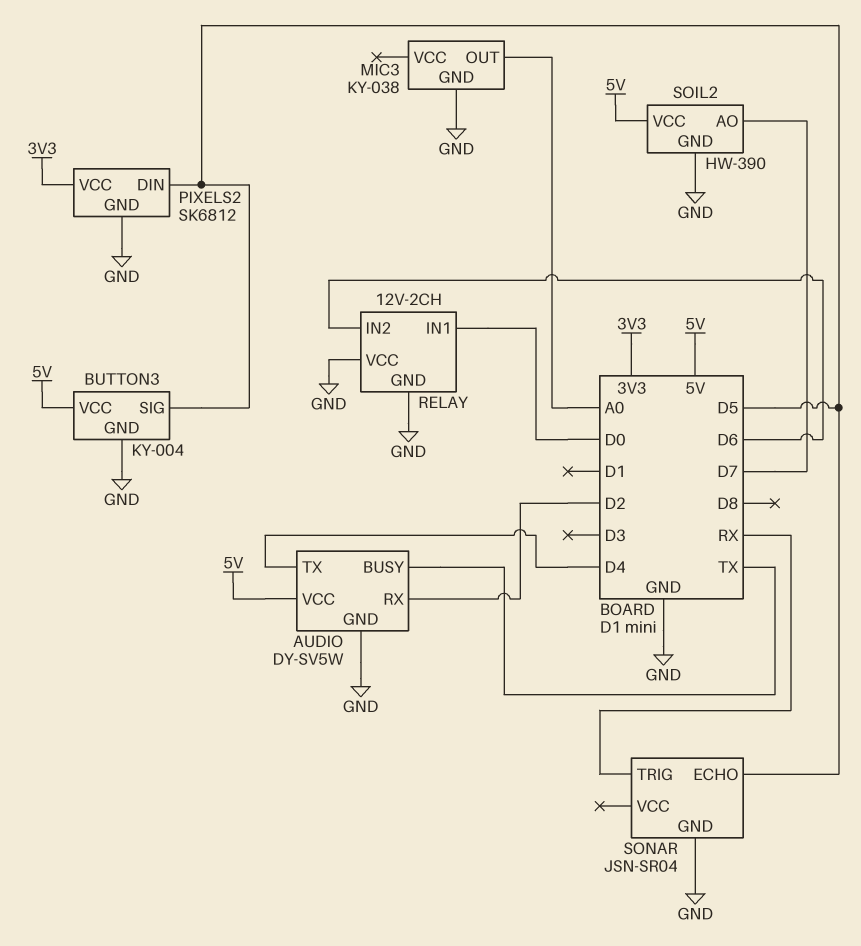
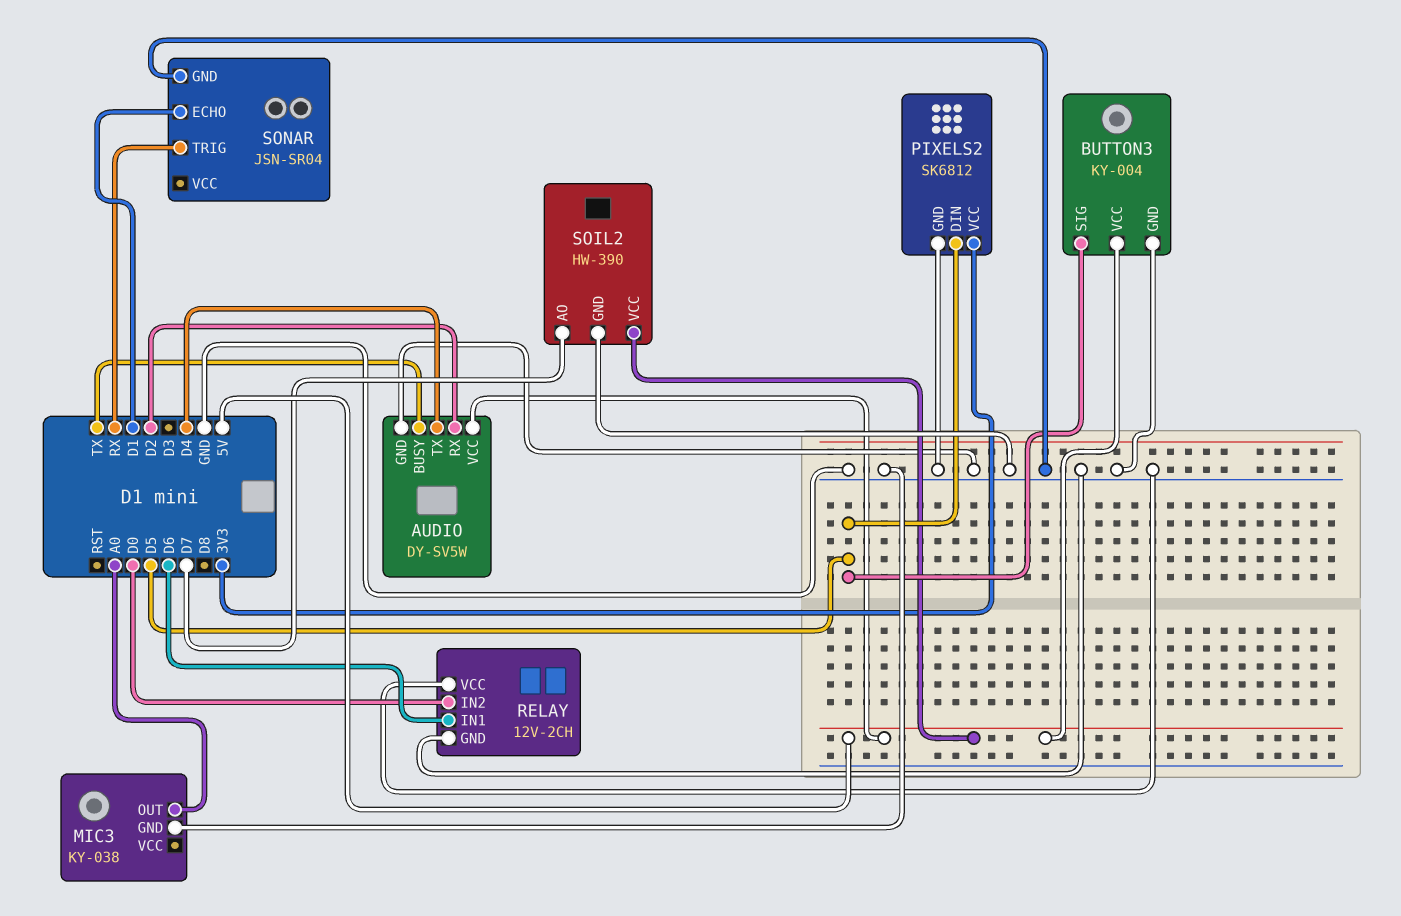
RELAY pin IN1: D0 -> D6
RELAY pin IN2: D6 -> D0
SONAR pin ECHO: D5 -> D1

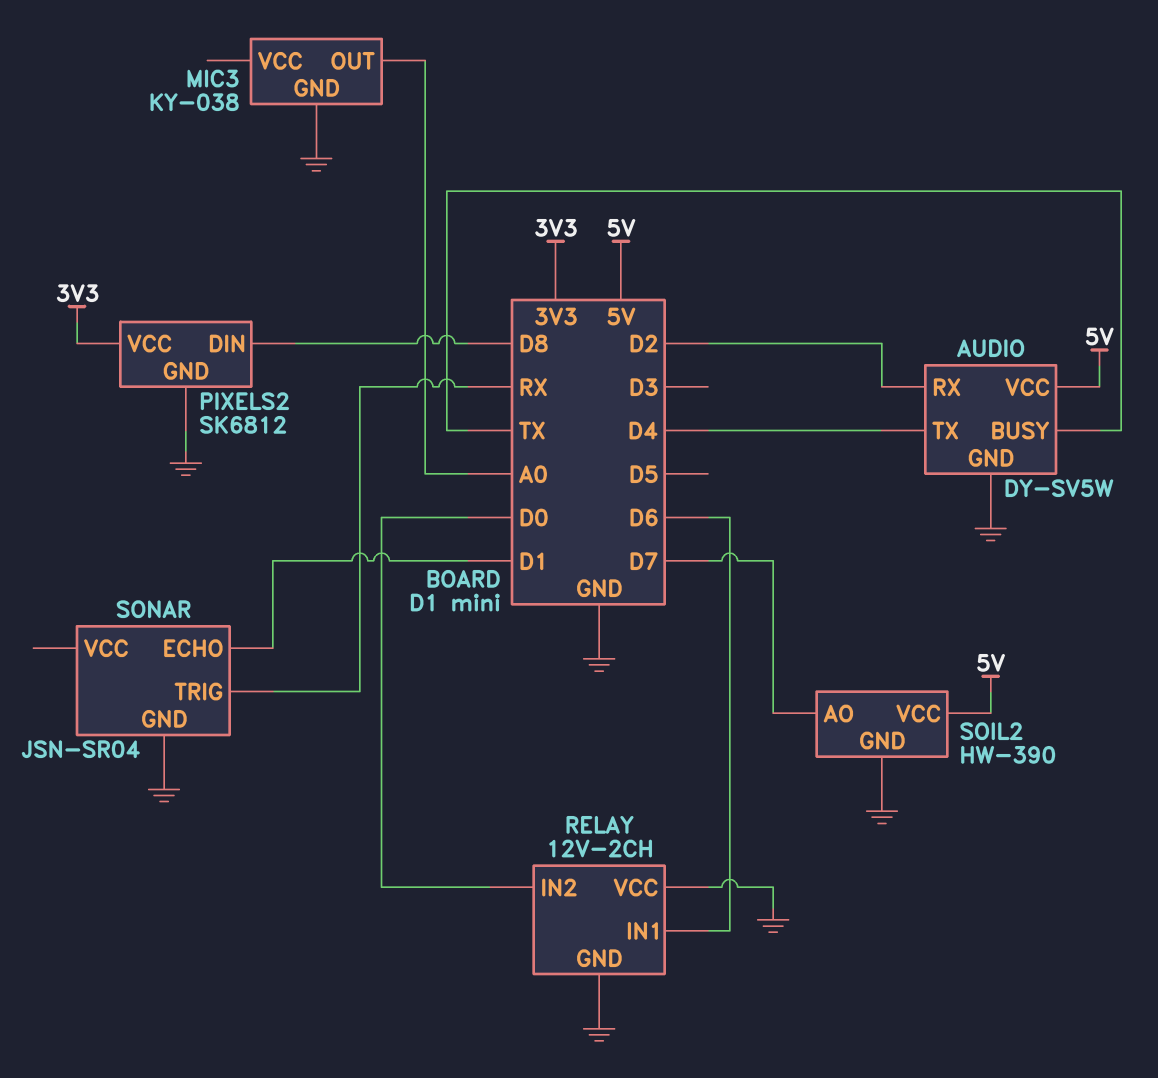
BUTTON3: KY-004 -> none
BUTTON3 pin GND: GND -> none
BUTTON3 pin SIG: D5 -> none
BUTTON3 pin VCC: 5V -> none
PIXELS2 pin DIN: D5 -> D8

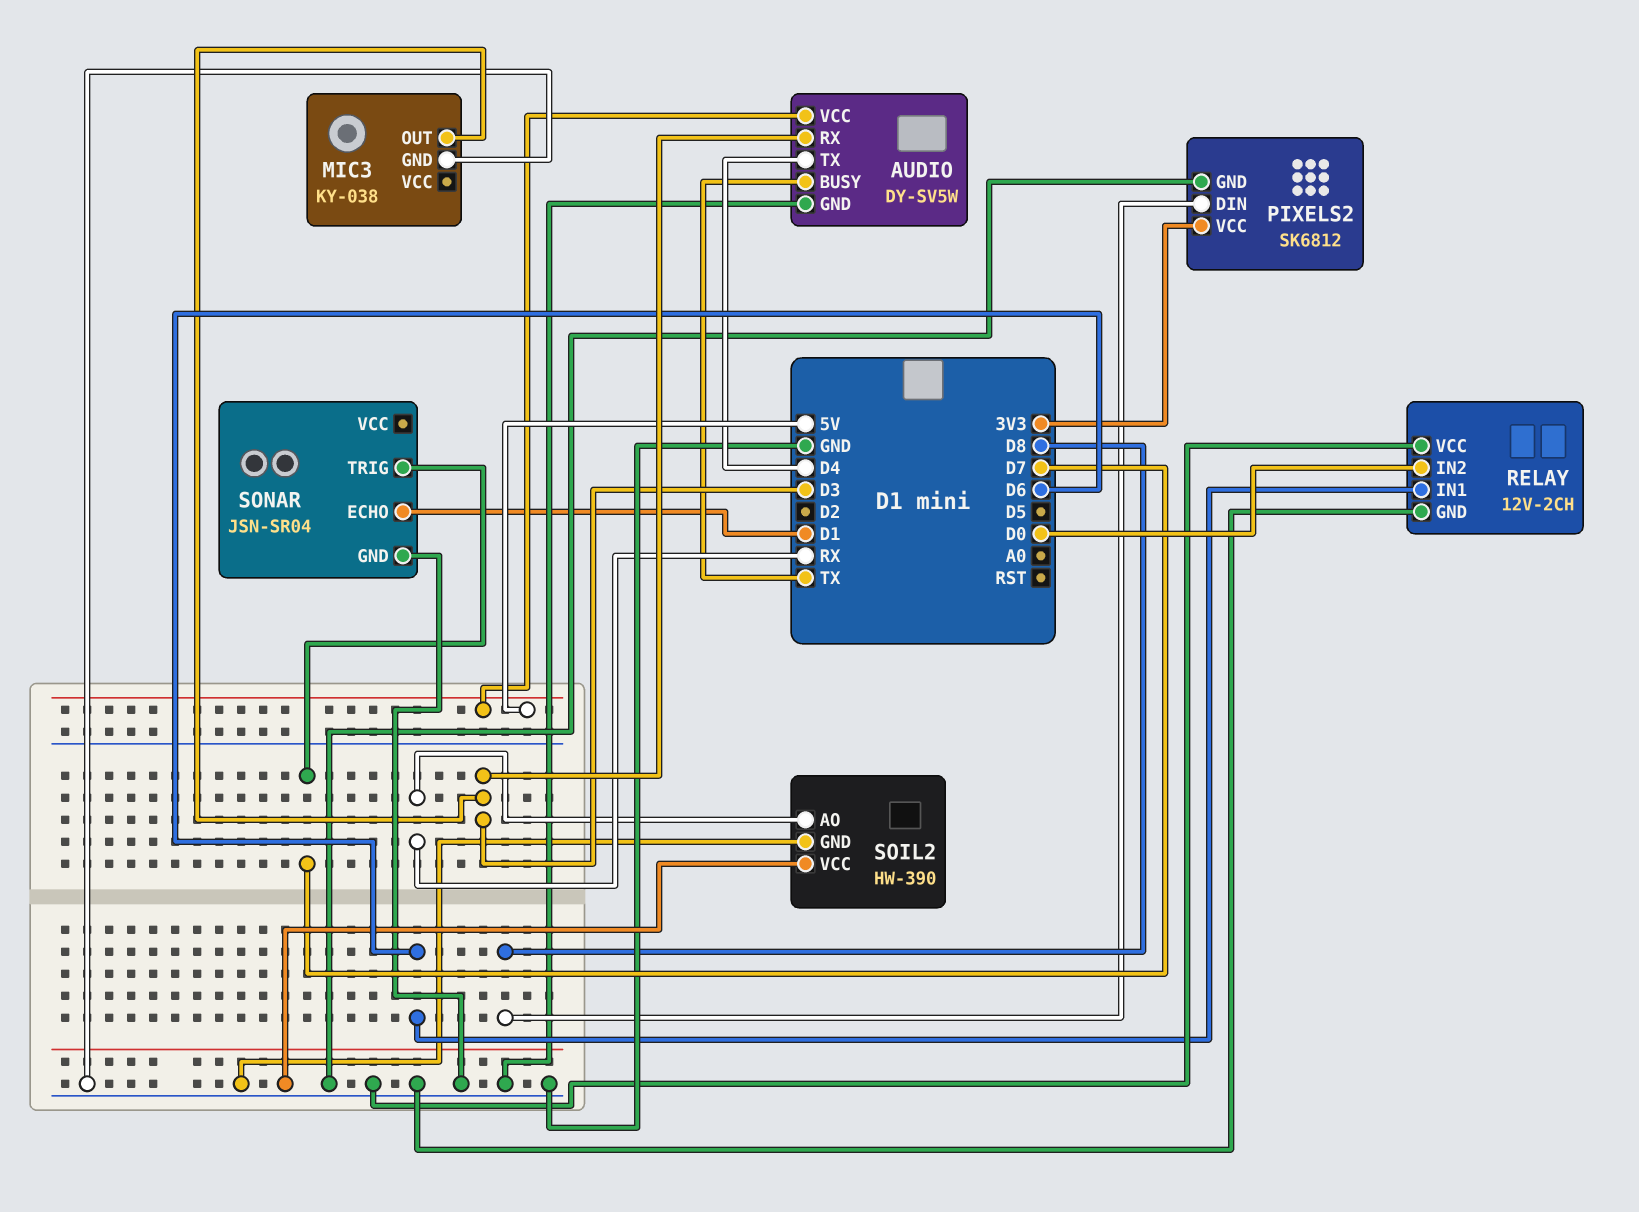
AUDIO pin RX: D2 -> D3
MIC3 pin OUT: A0 -> D3
SOIL2 pin AO: D7 -> RX
SOIL2 pin VCC: 5V -> GND
SONAR pin TRIG: RX -> D7

